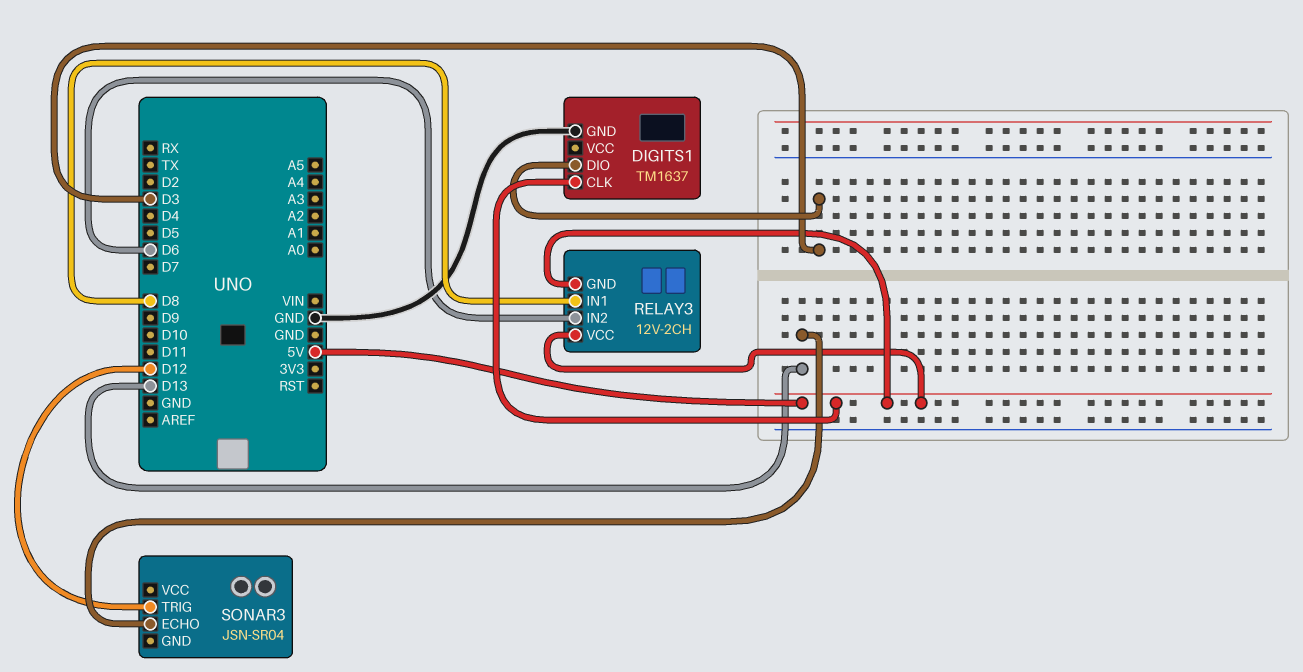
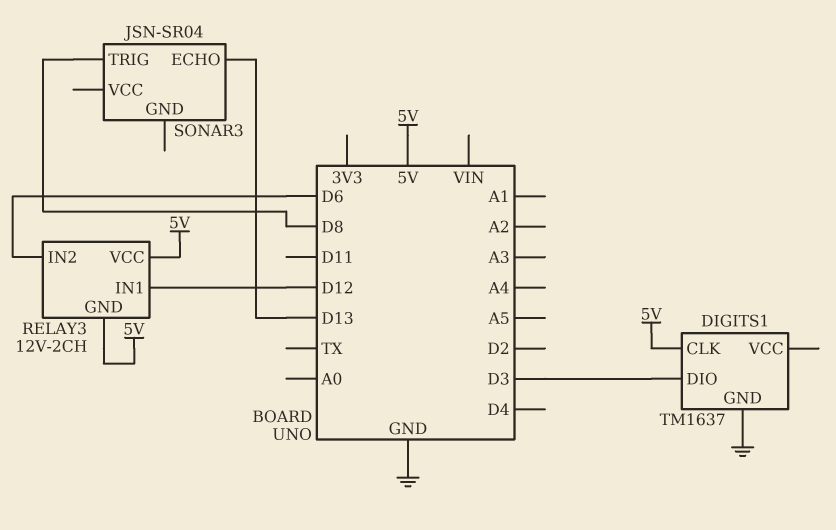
RELAY3 pin IN1: D8 -> D12
SONAR3 pin TRIG: D12 -> D8

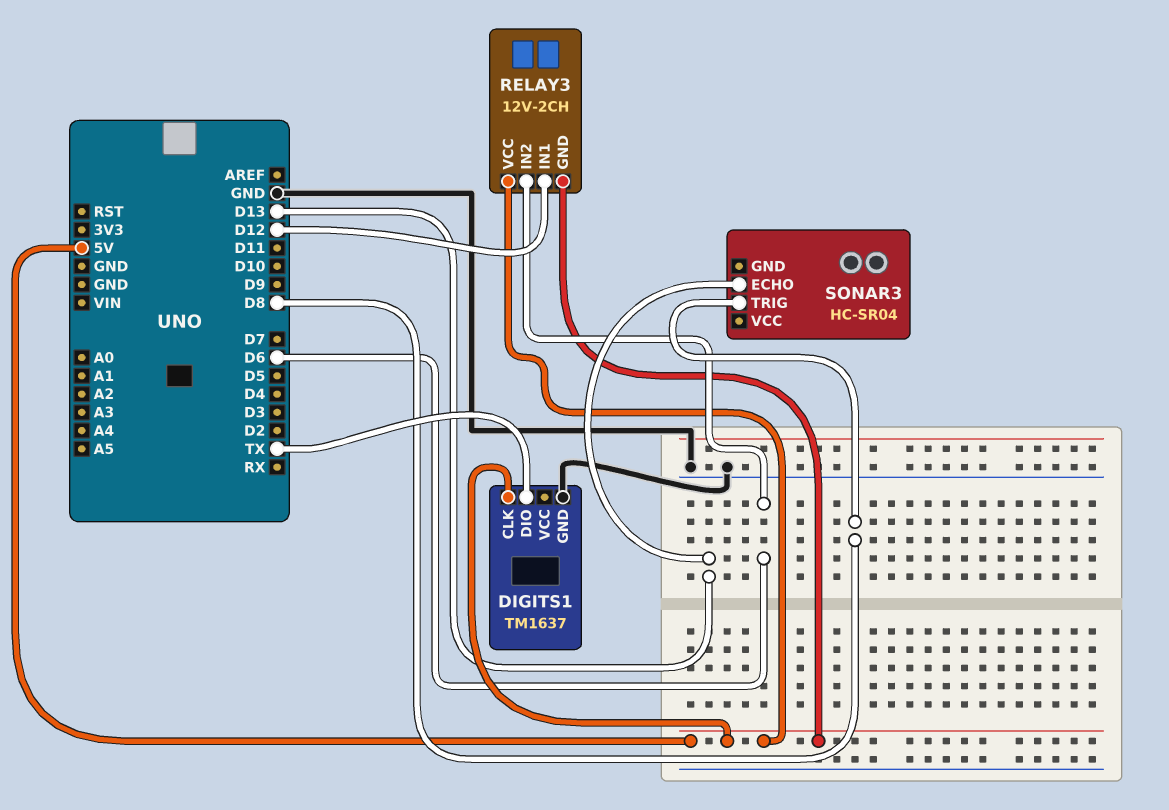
DIGITS1 pin DIO: D3 -> TX
SONAR3: JSN-SR04 -> HC-SR04

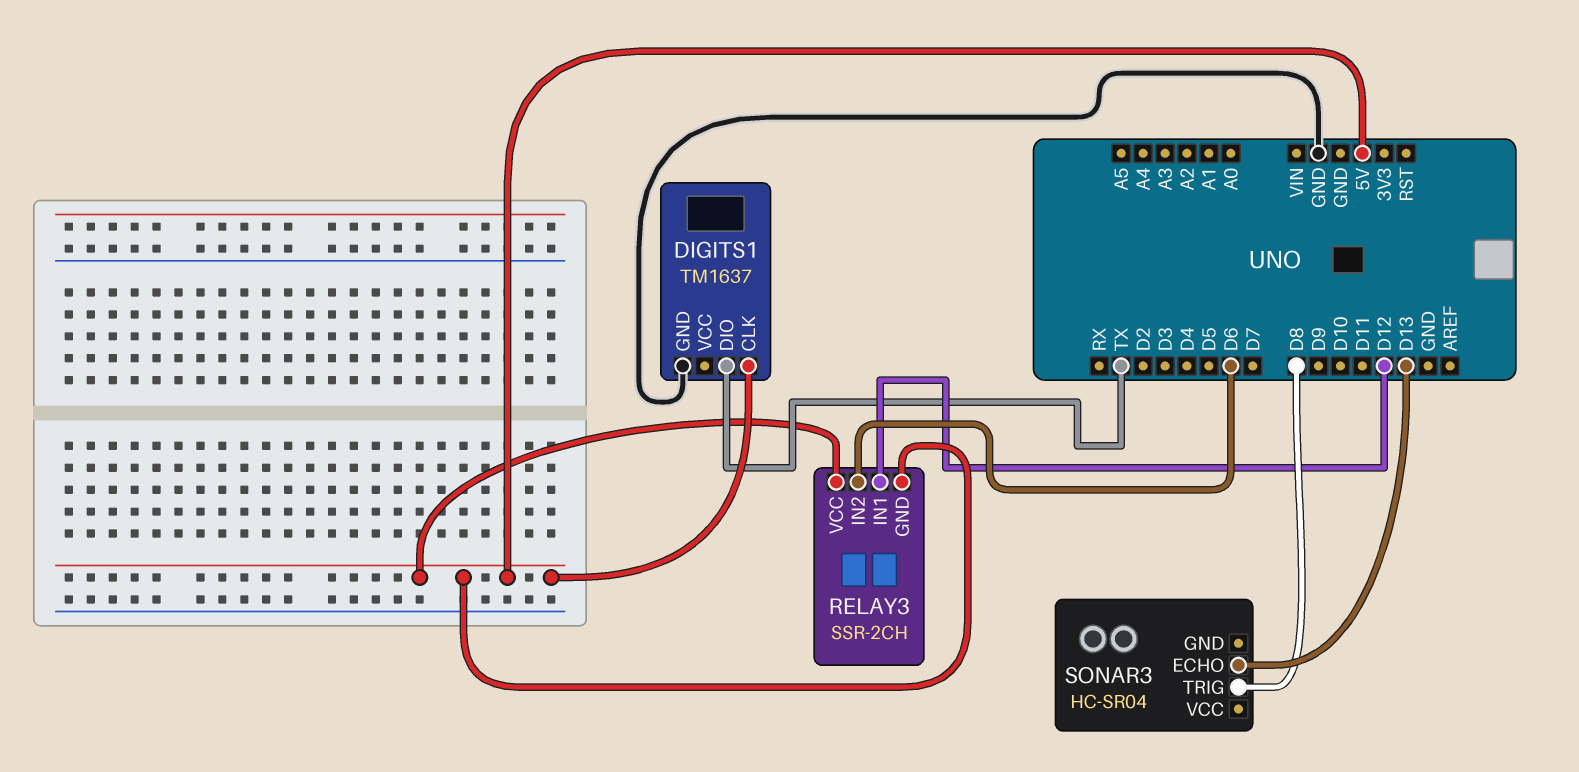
RELAY3: 12V-2CH -> SSR-2CH

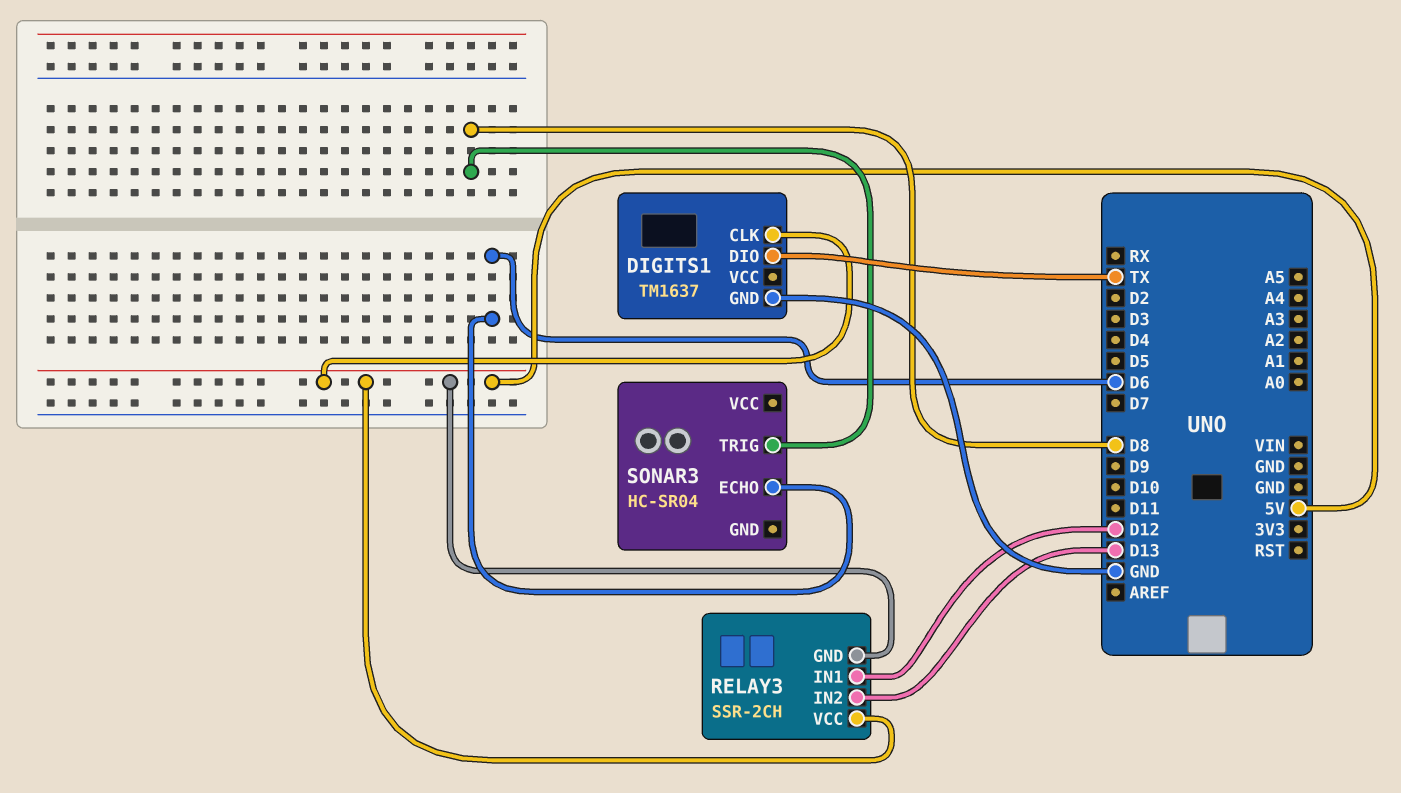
RELAY3 pin IN2: D6 -> D13
SONAR3 pin ECHO: D13 -> D6

